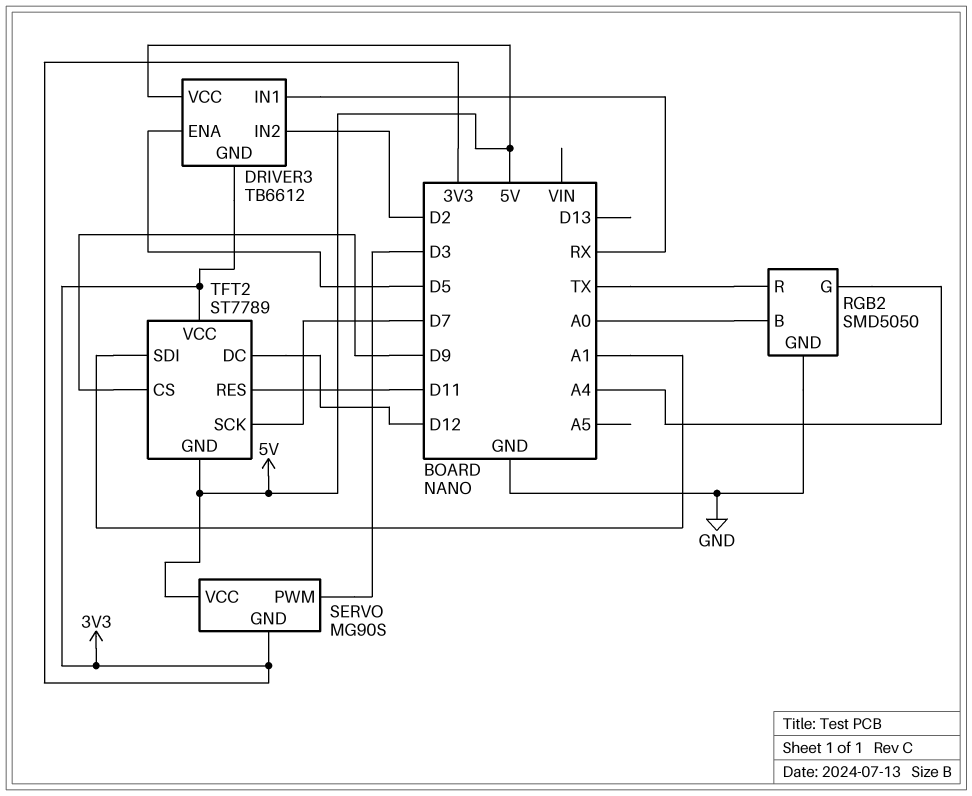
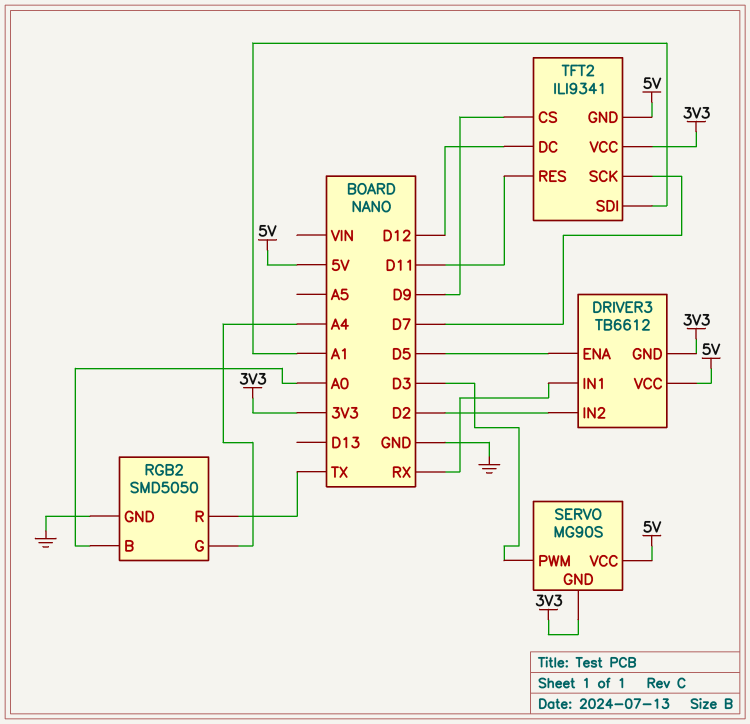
TFT2: ST7789 -> ILI9341

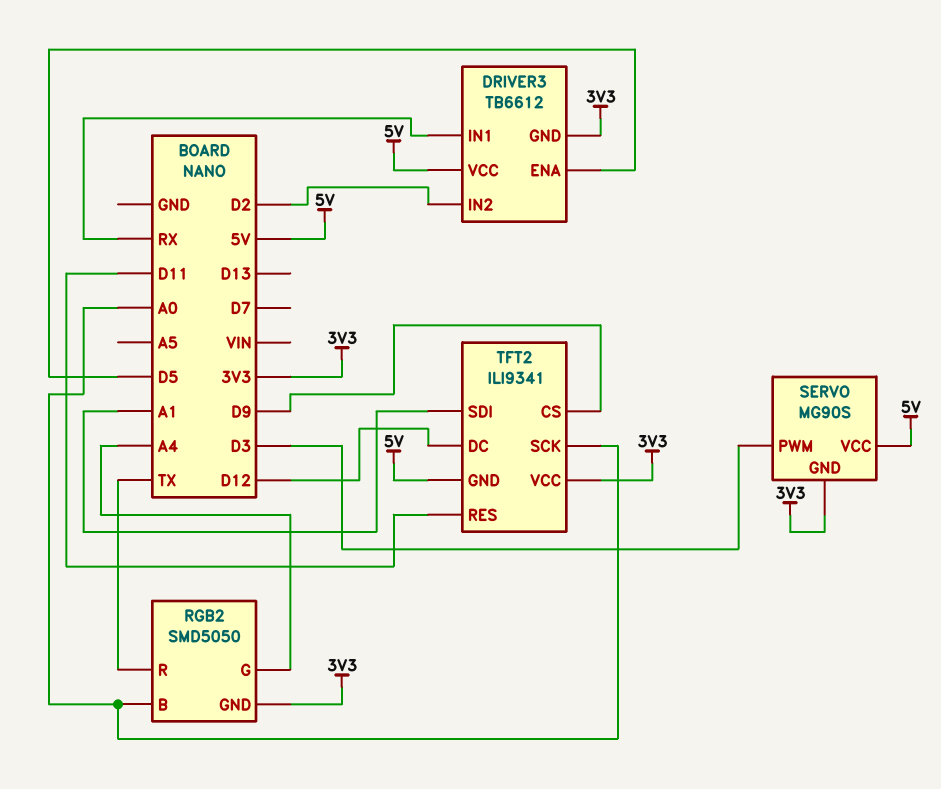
RGB2 pin GND: GND -> 3V3
TFT2 pin SCK: D7 -> A0

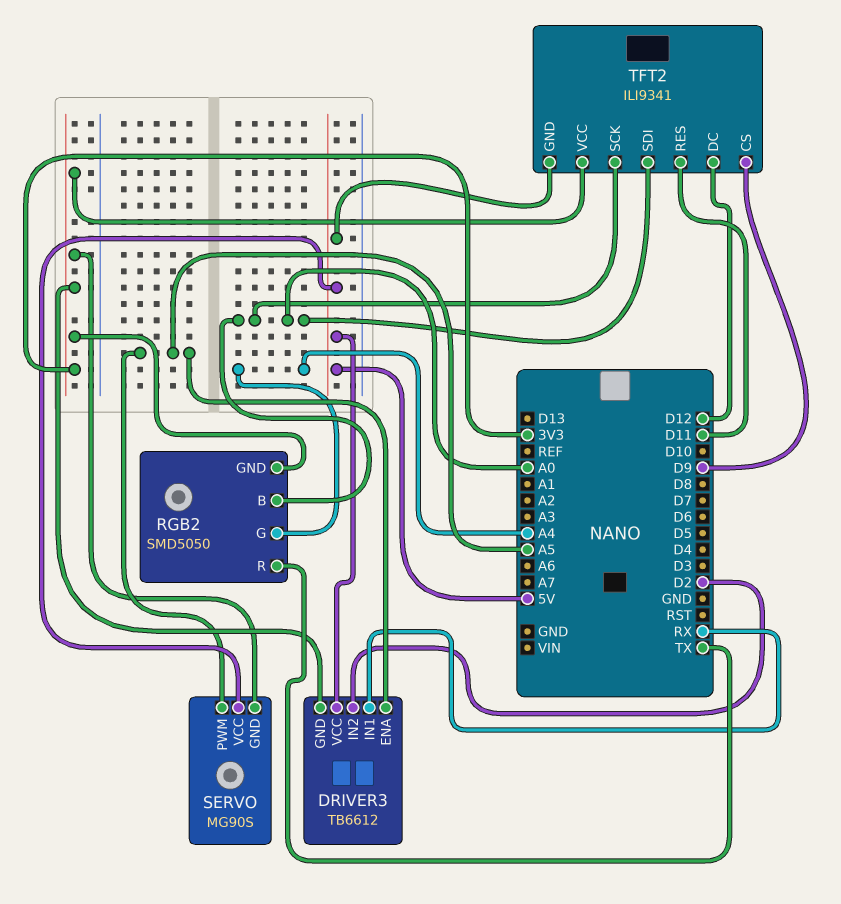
DRIVER3 pin ENA: D5 -> A5
SERVO pin PWM: D3 -> A5
TFT2 pin SDI: A1 -> A0

